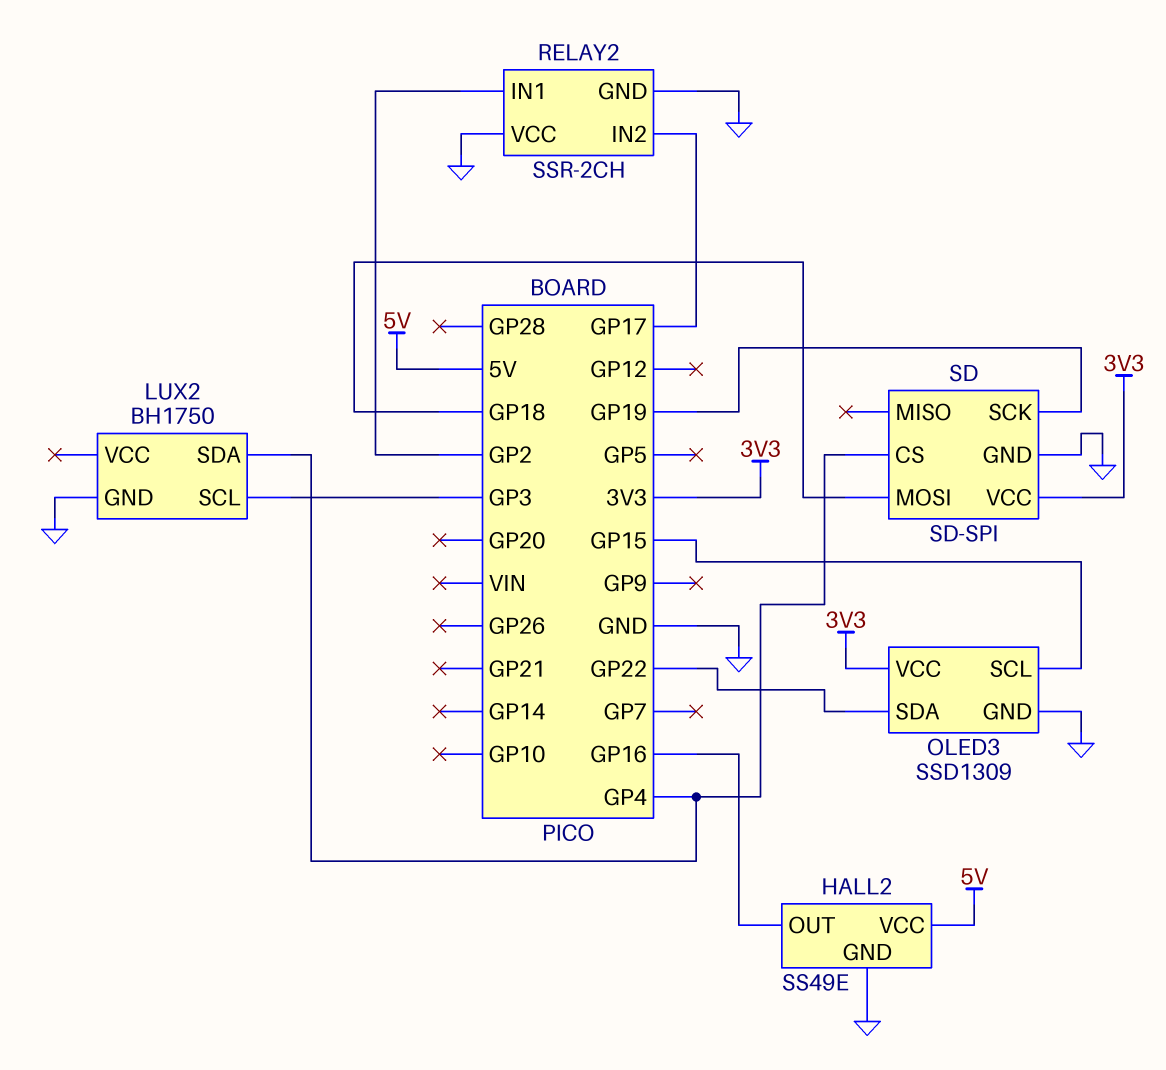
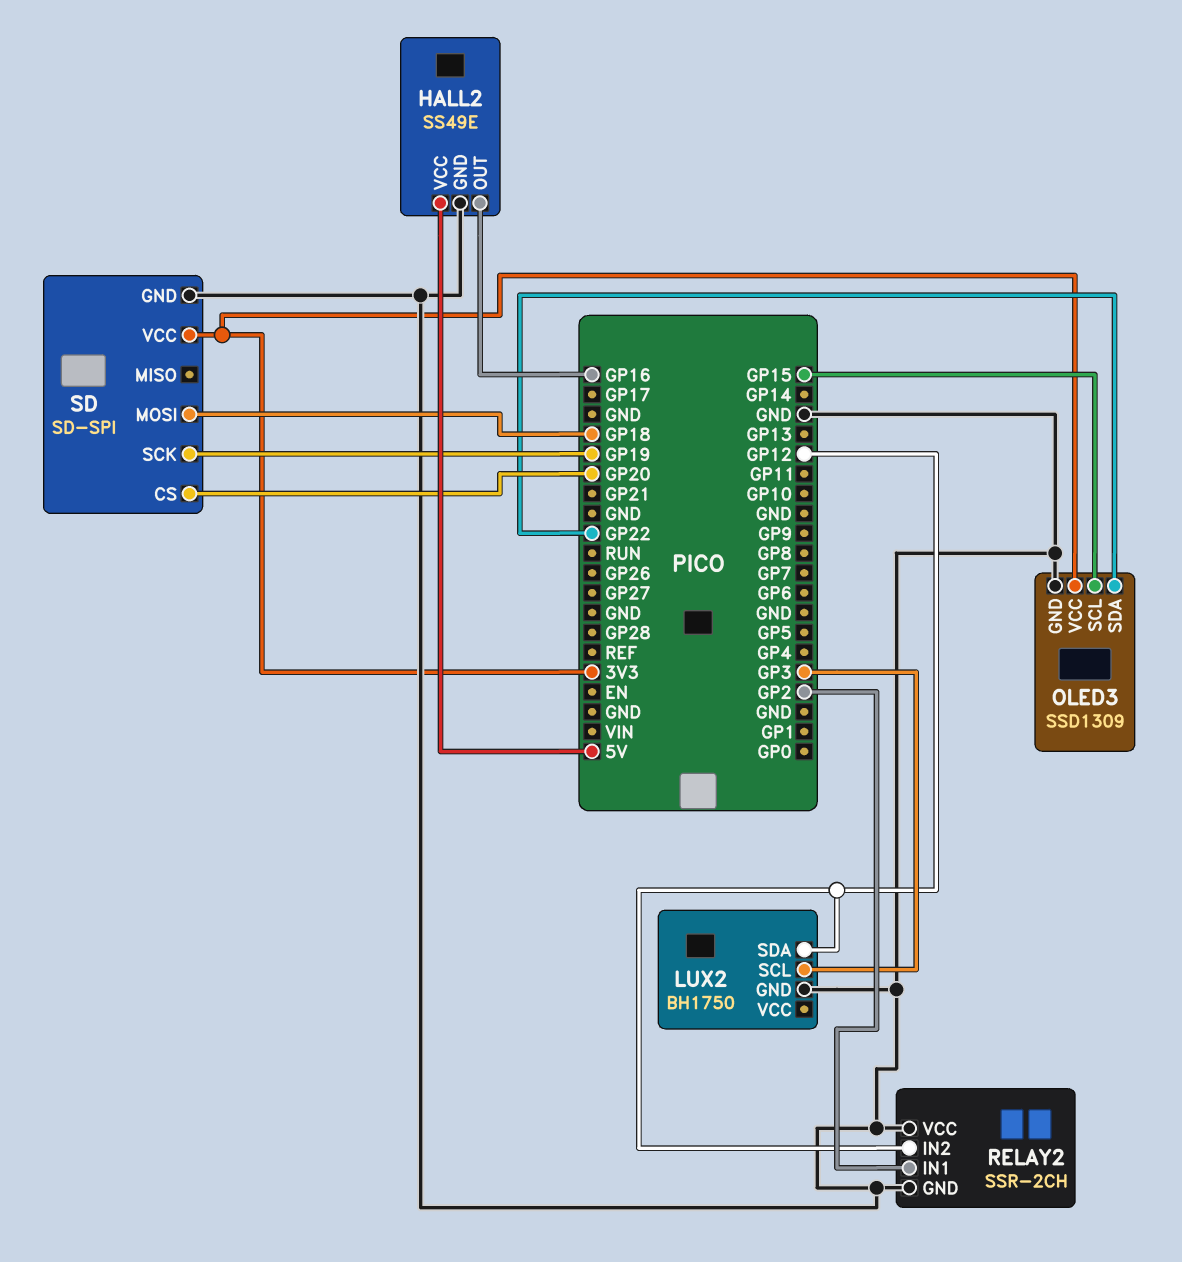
LUX2 pin SDA: GP4 -> GP12
RELAY2 pin IN2: GP17 -> GP12
SD pin CS: GP4 -> GP20

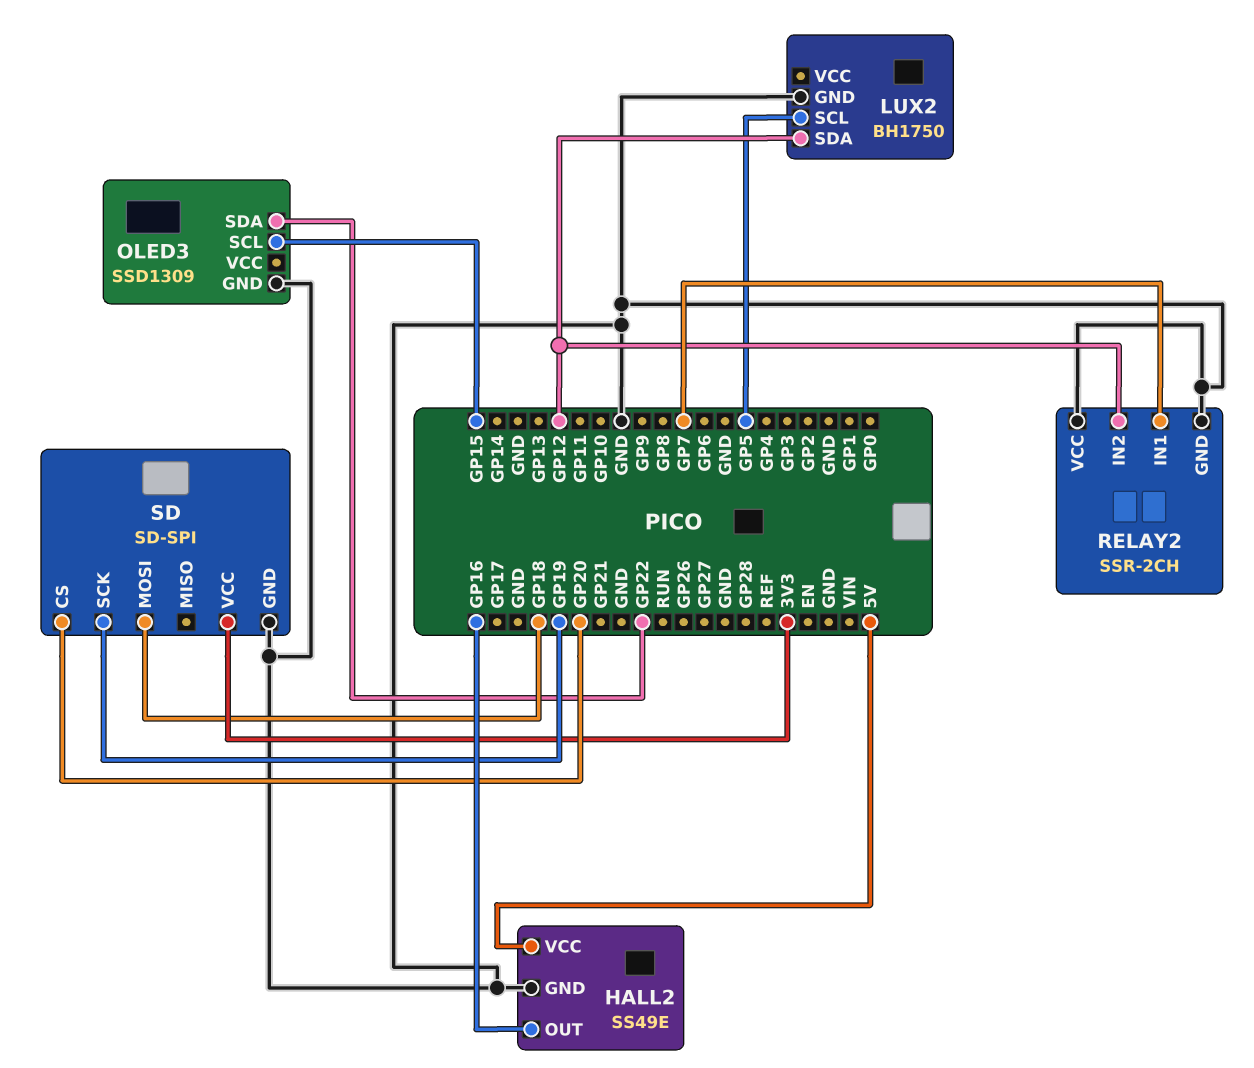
LUX2 pin SCL: GP3 -> GP5
OLED3 pin VCC: 3V3 -> none
RELAY2 pin IN1: GP2 -> GP7

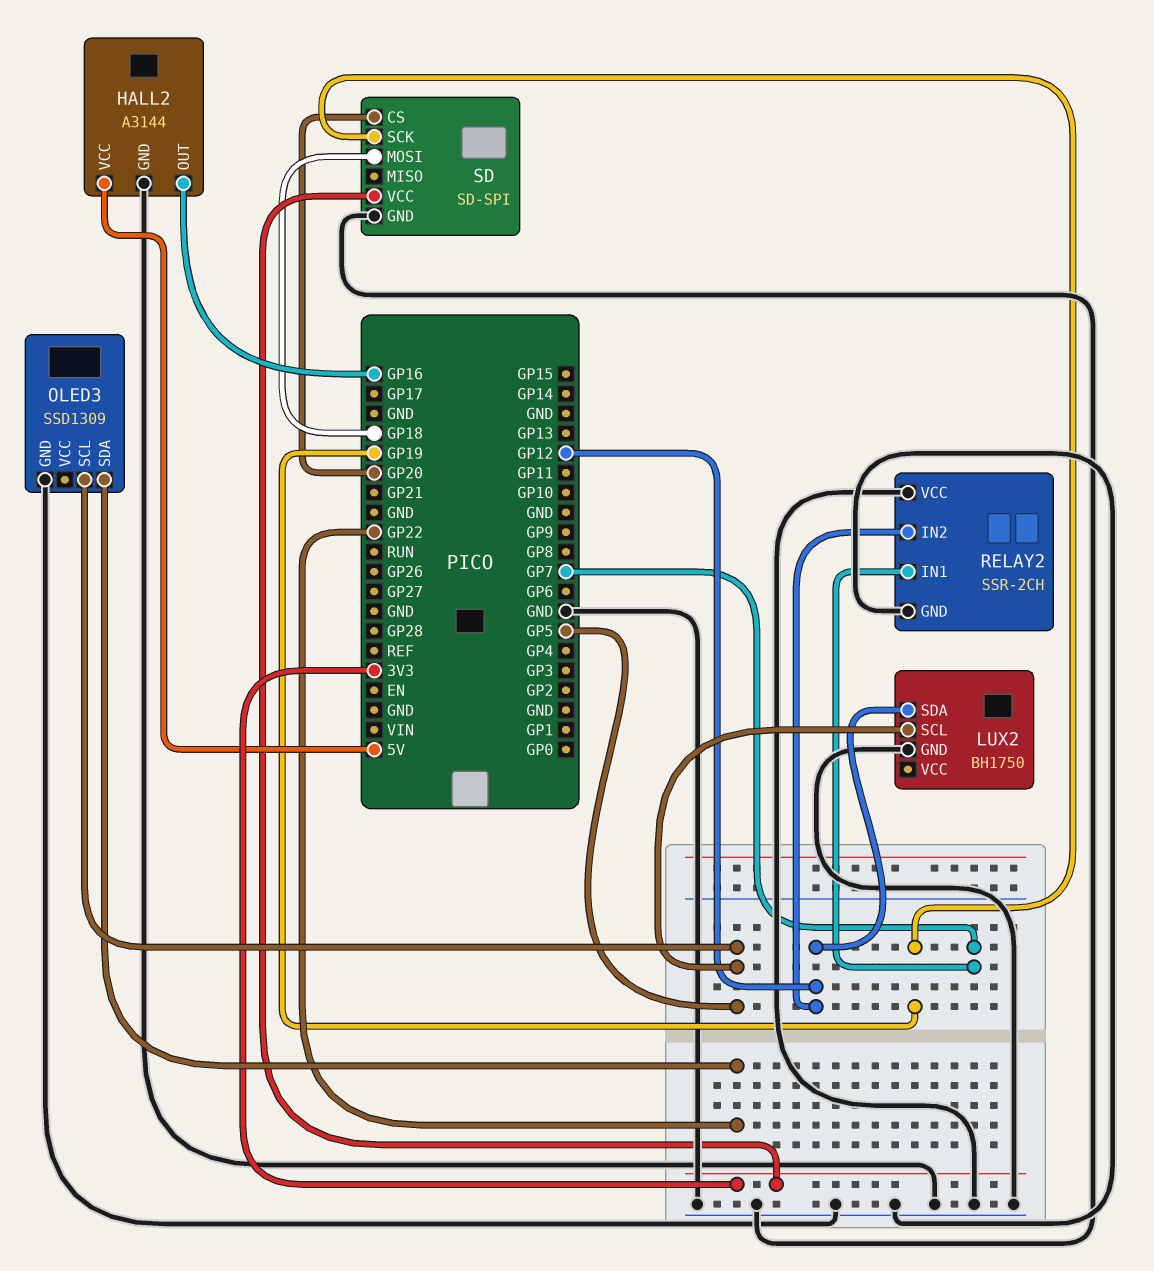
HALL2: SS49E -> A3144
OLED3 pin SCL: GP15 -> GP5

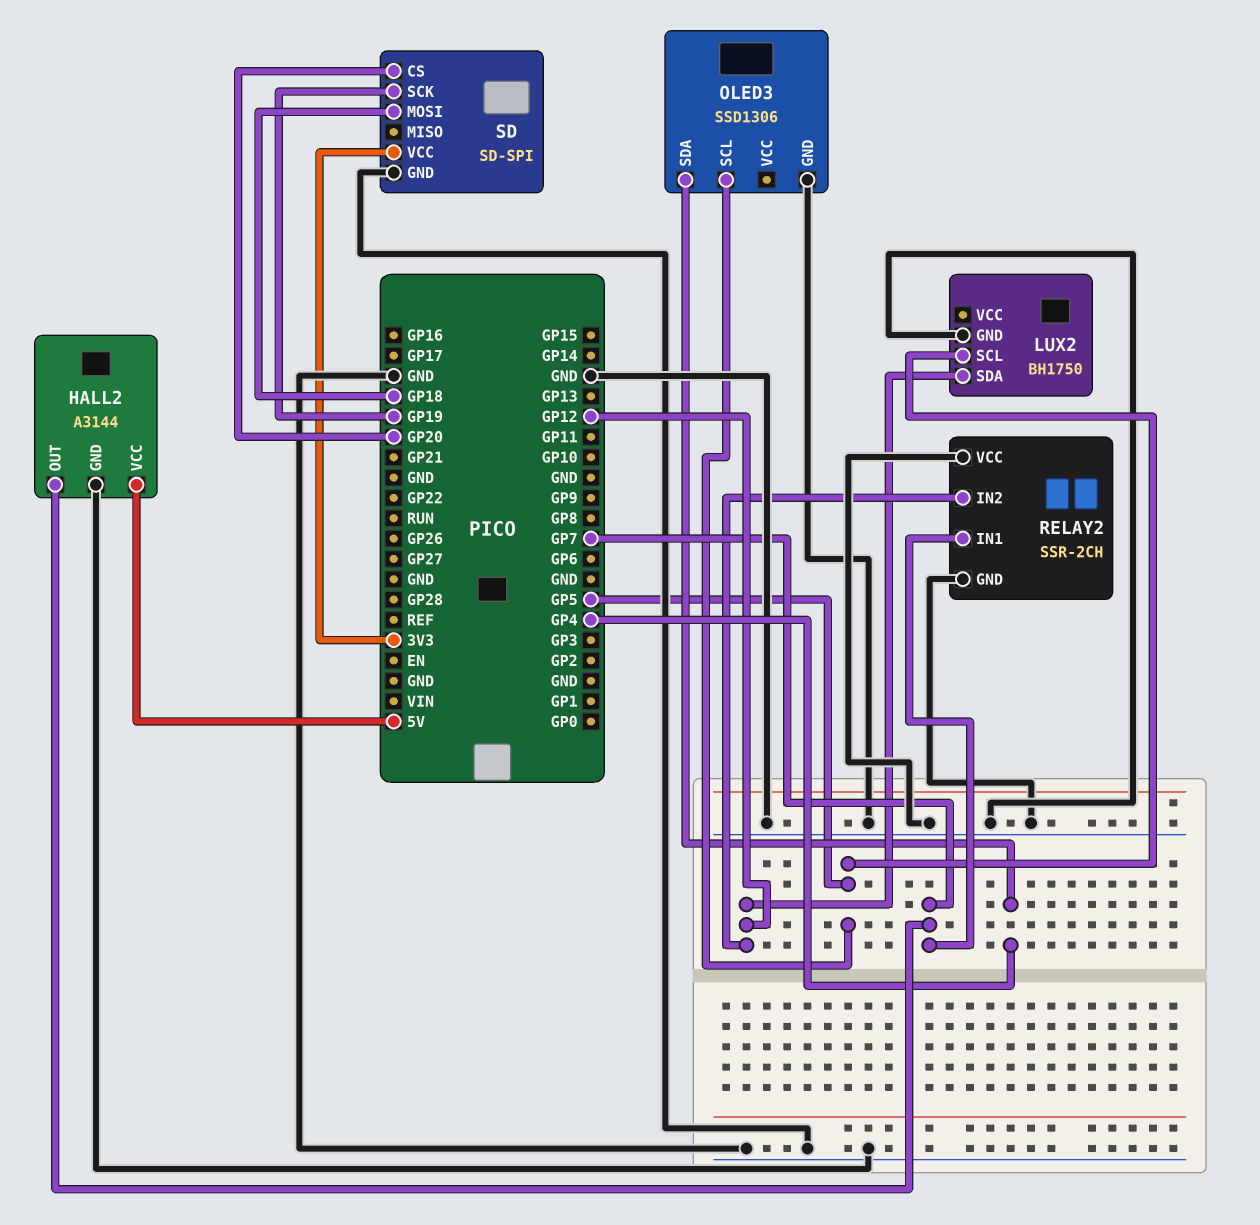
HALL2 pin OUT: GP16 -> GP7
OLED3: SSD1309 -> SSD1306
OLED3 pin SDA: GP22 -> GP4

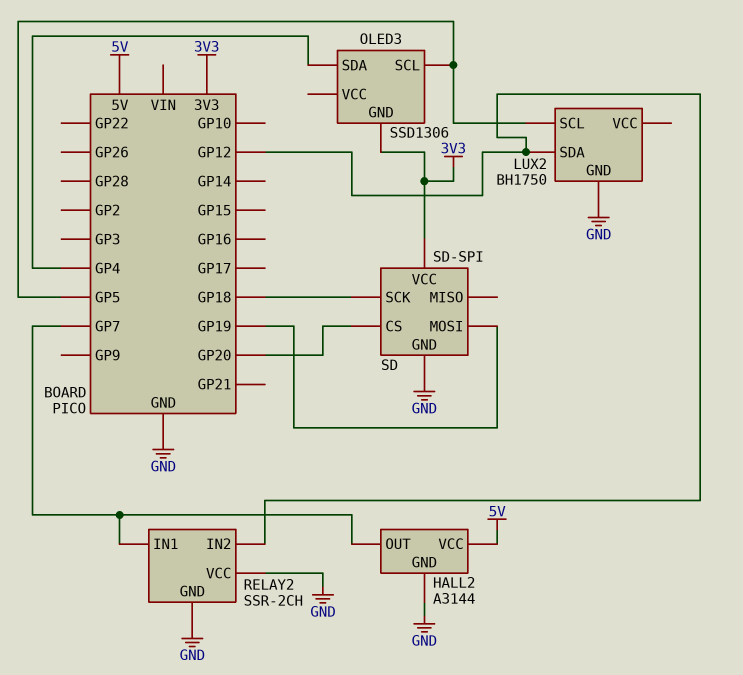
OLED3 pin GND: GND -> 3V3
SD pin MOSI: GP18 -> GP19
SD pin SCK: GP19 -> GP18

